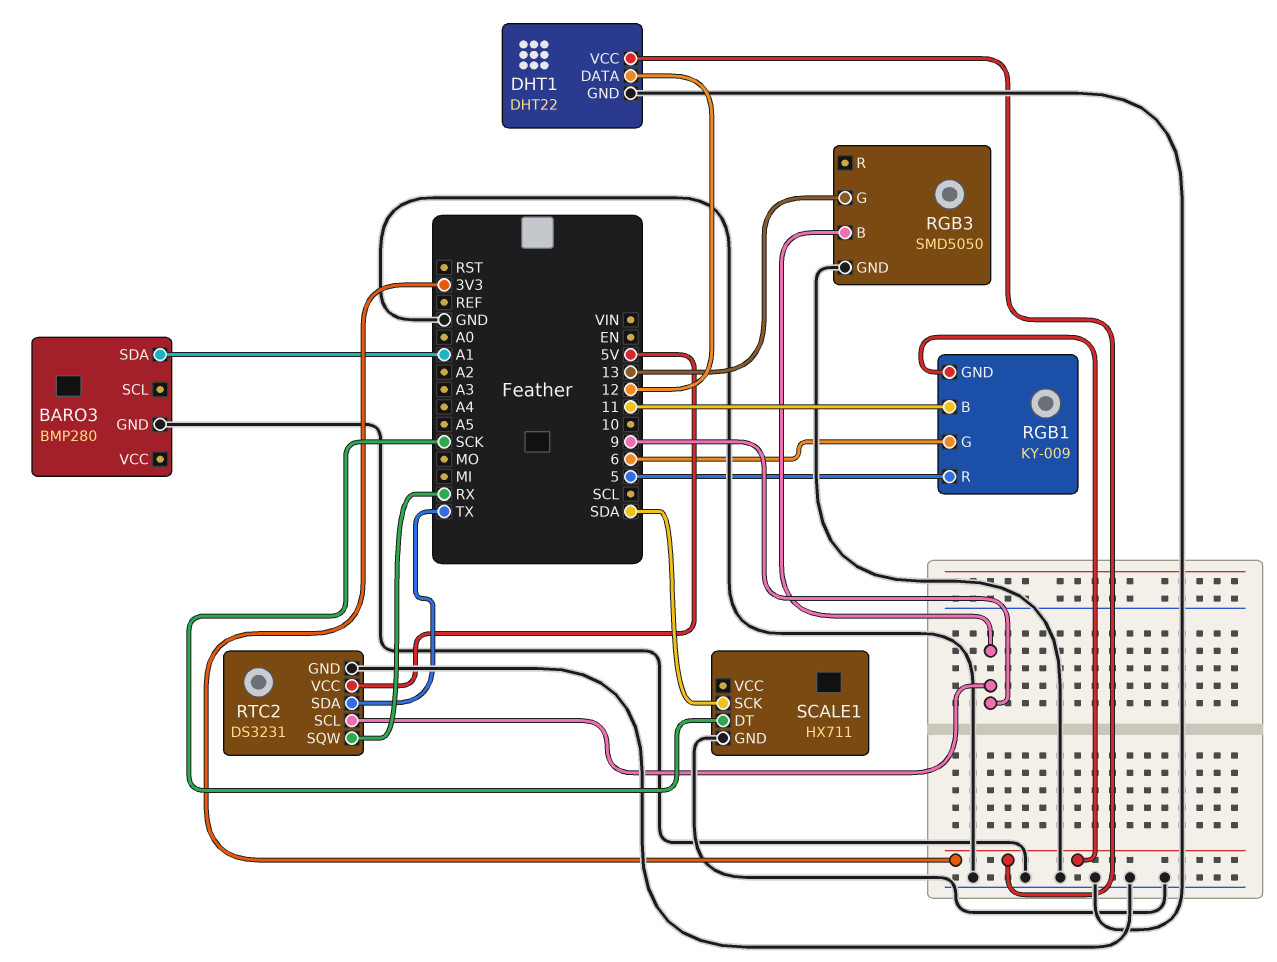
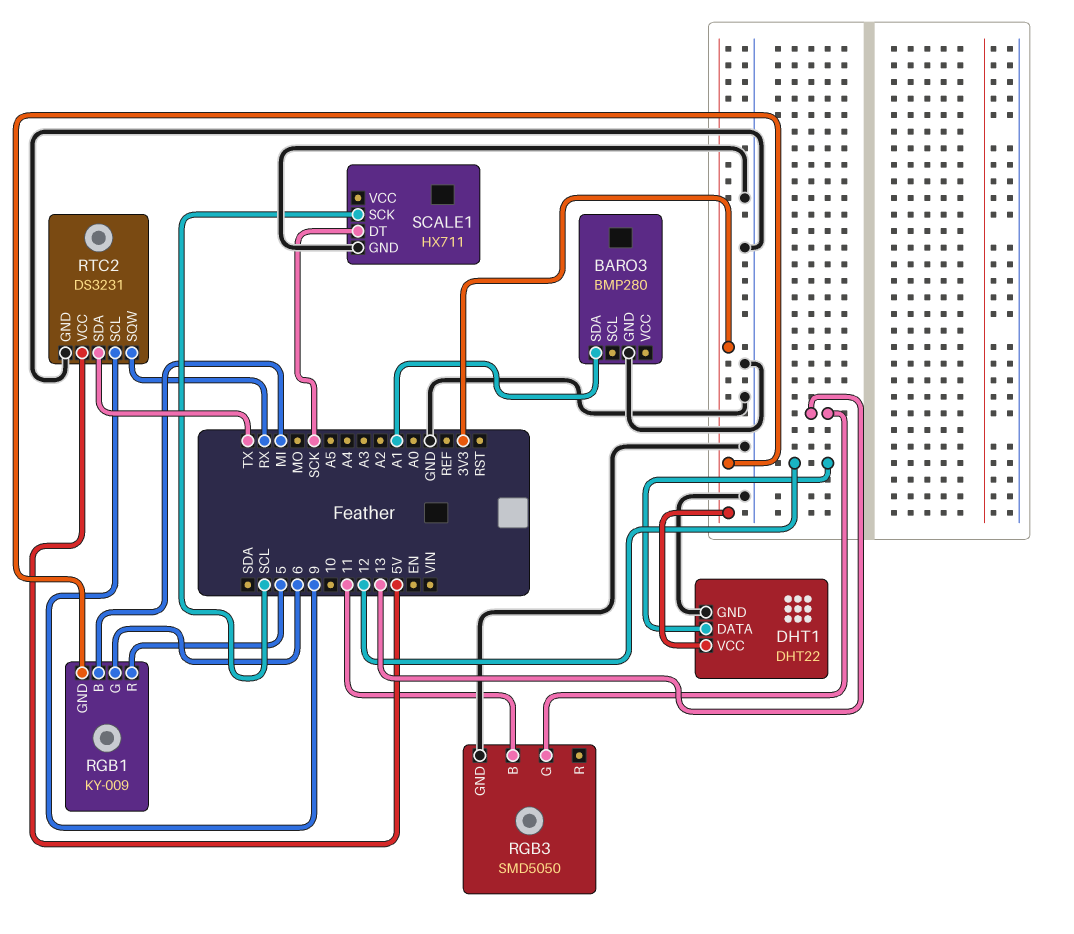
RGB1 pin B: 11 -> MI
RGB3 pin B: 9 -> 11
SCALE1 pin SCK: SDA -> SCL

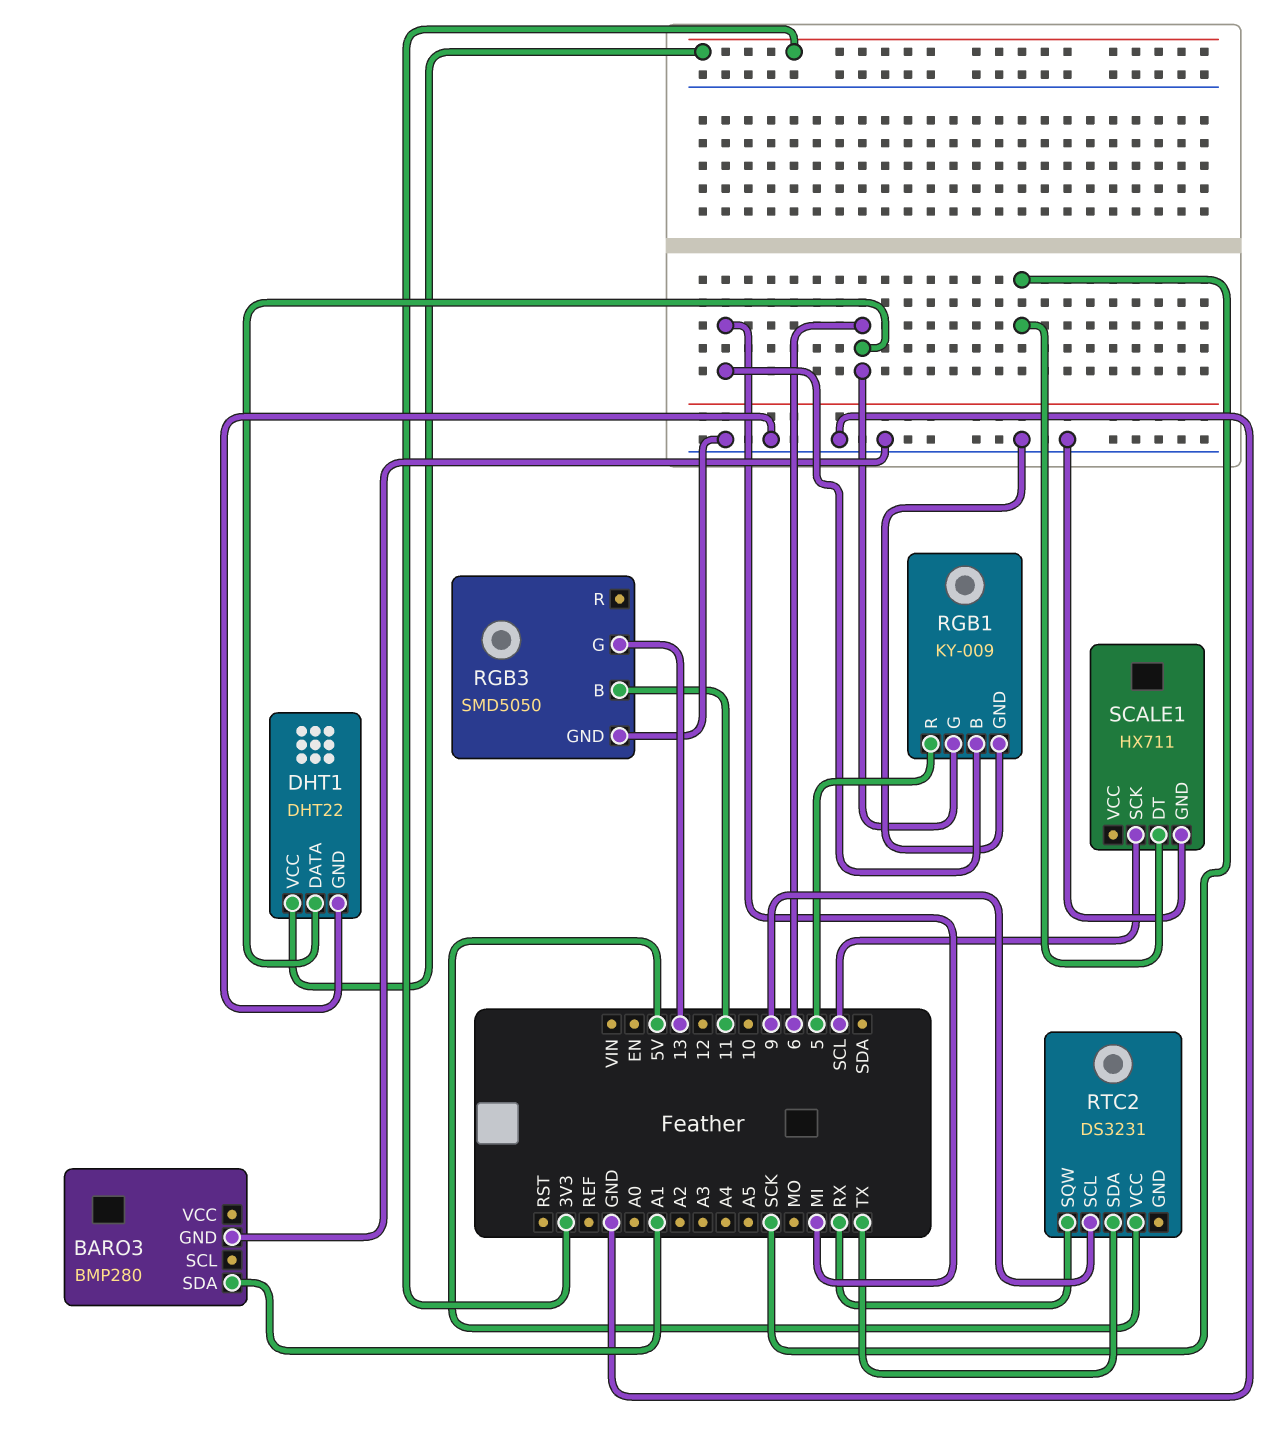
DHT1 pin DATA: 12 -> 6
RGB1 pin GND: 3V3 -> GND
RTC2 pin GND: GND -> none

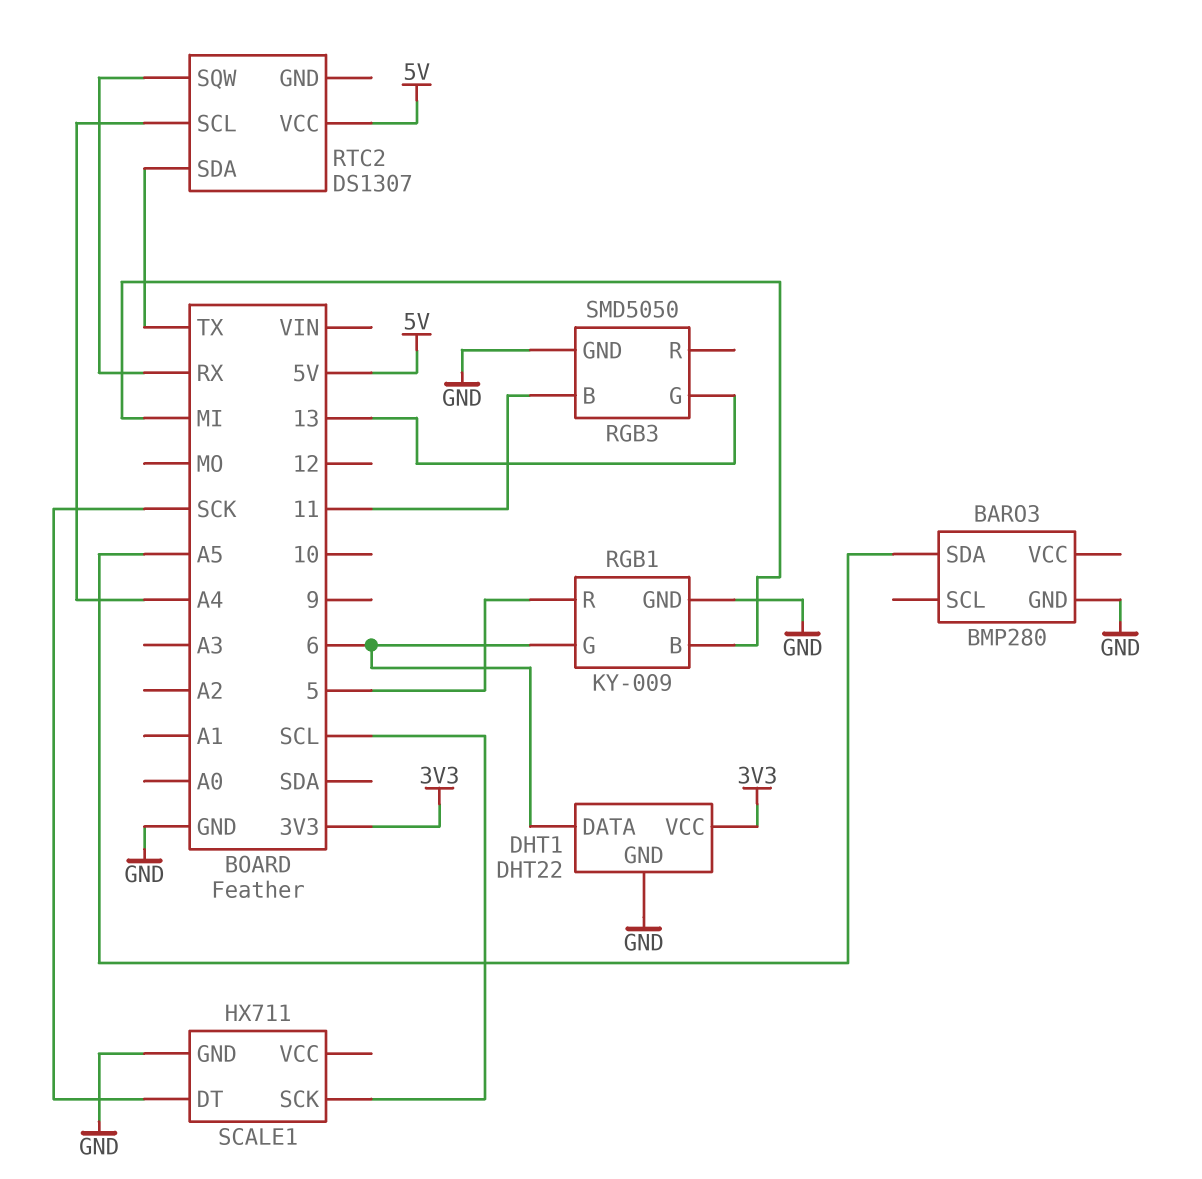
BARO3 pin SDA: A1 -> A5
RTC2: DS3231 -> DS1307
RTC2 pin SCL: 9 -> A4

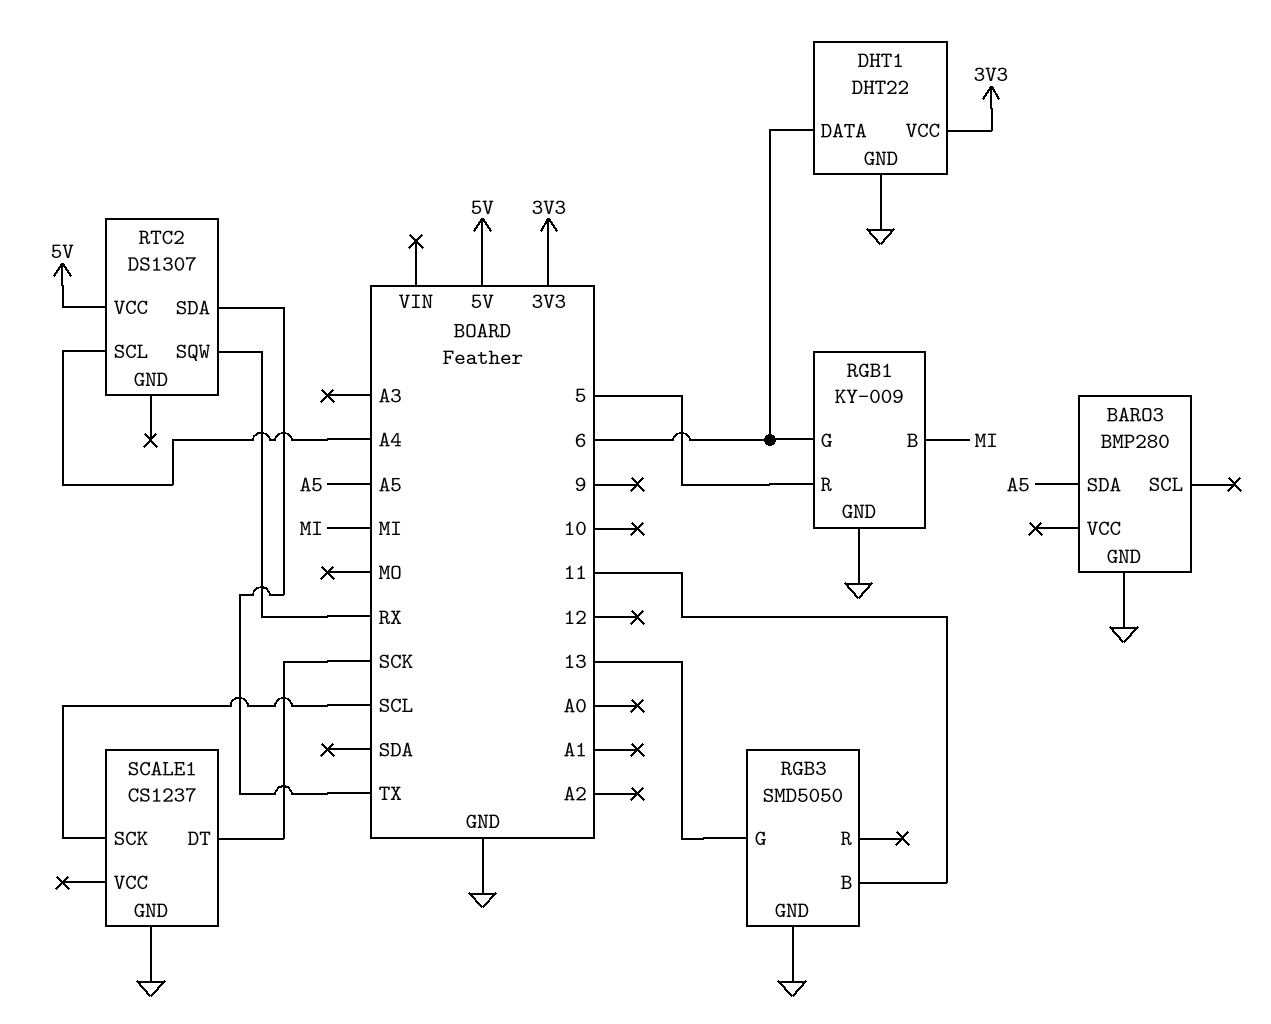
SCALE1: HX711 -> CS1237

